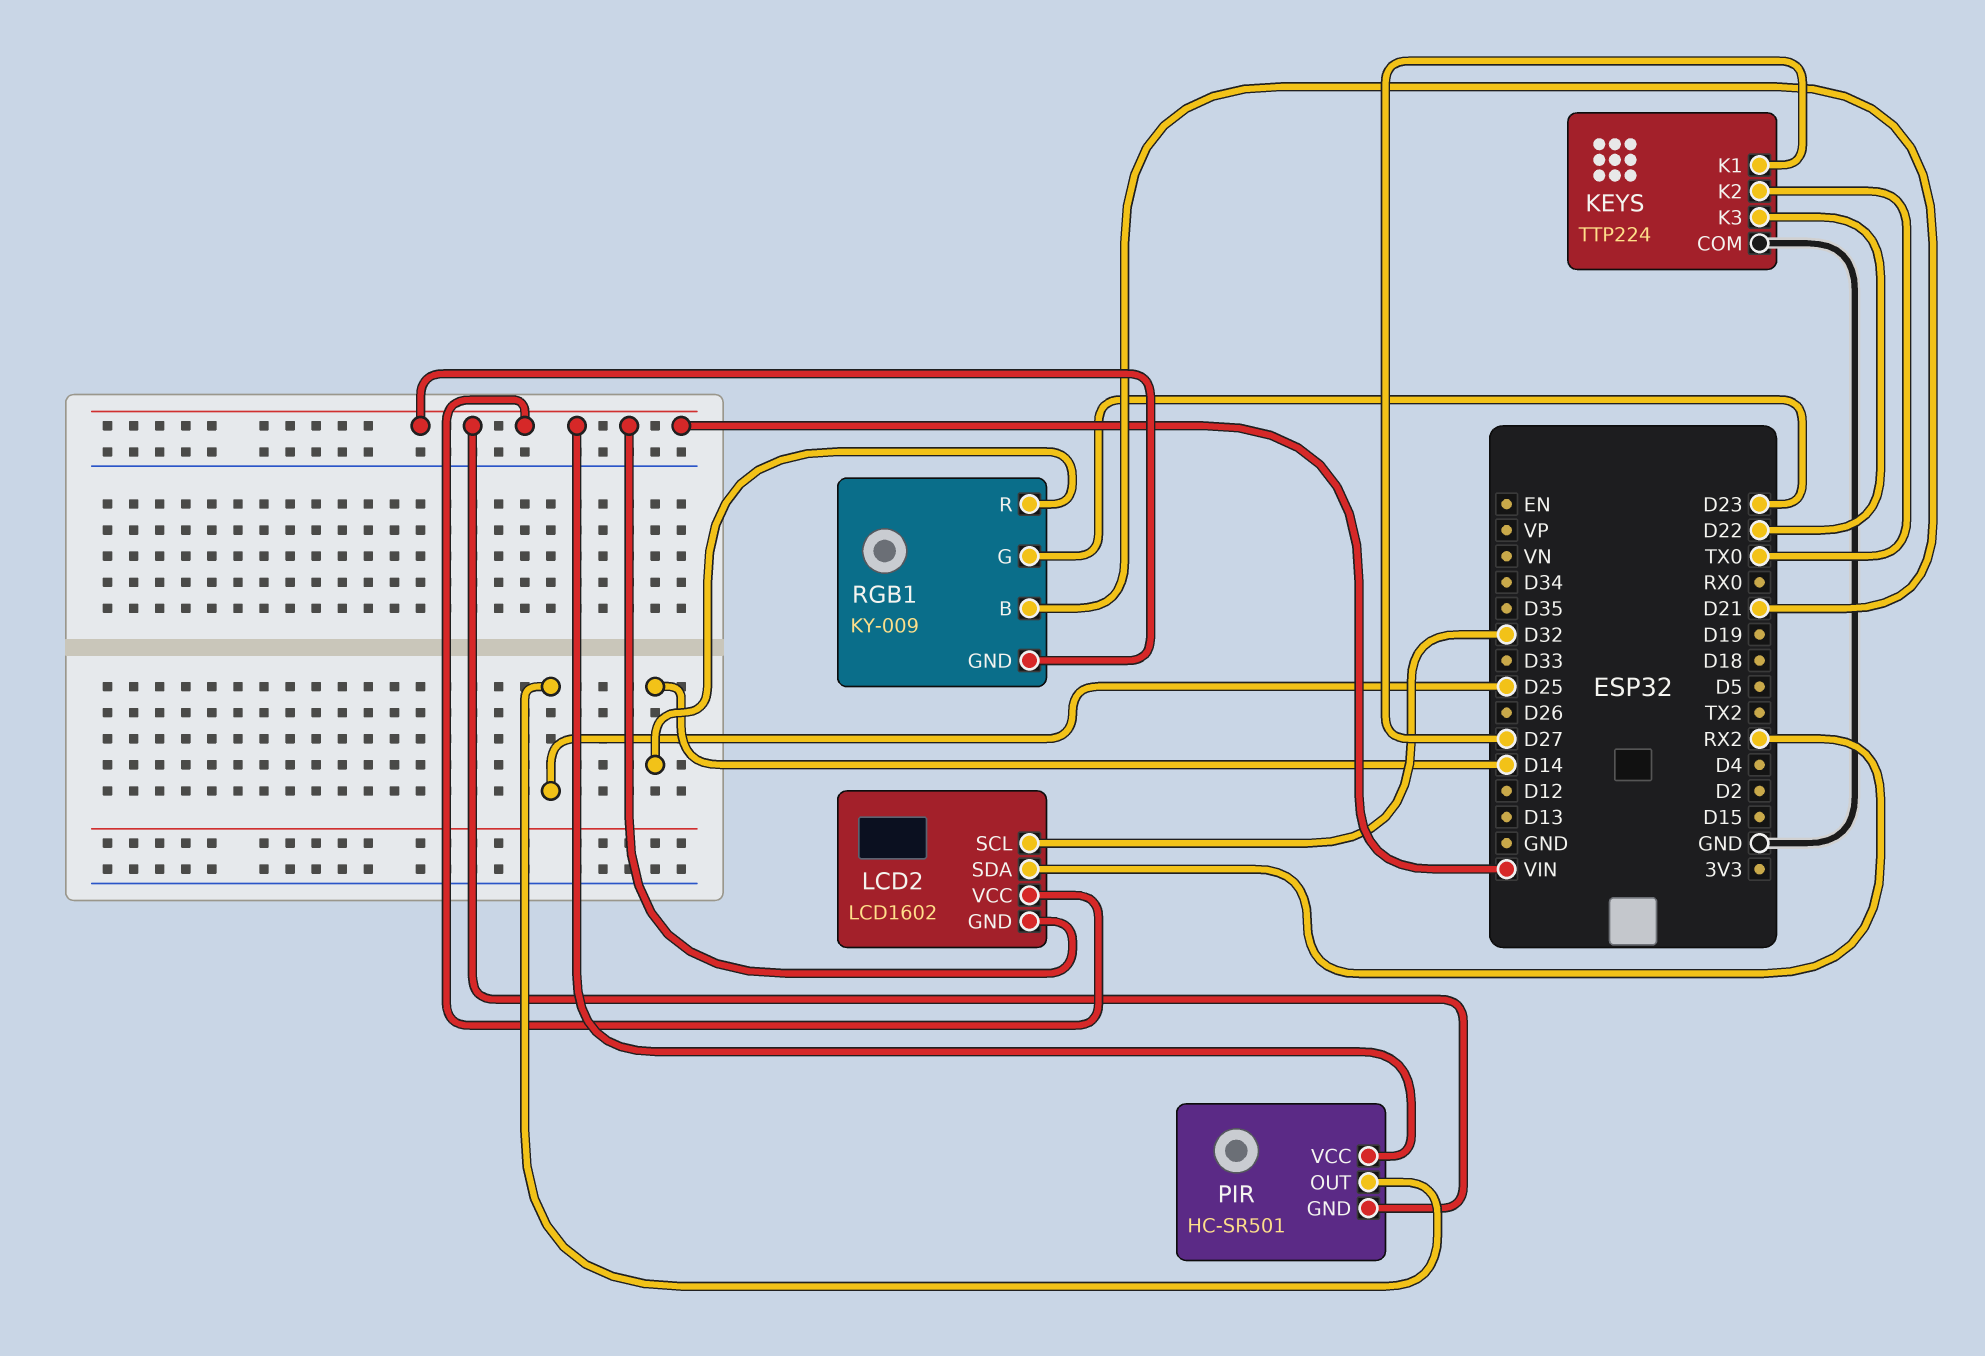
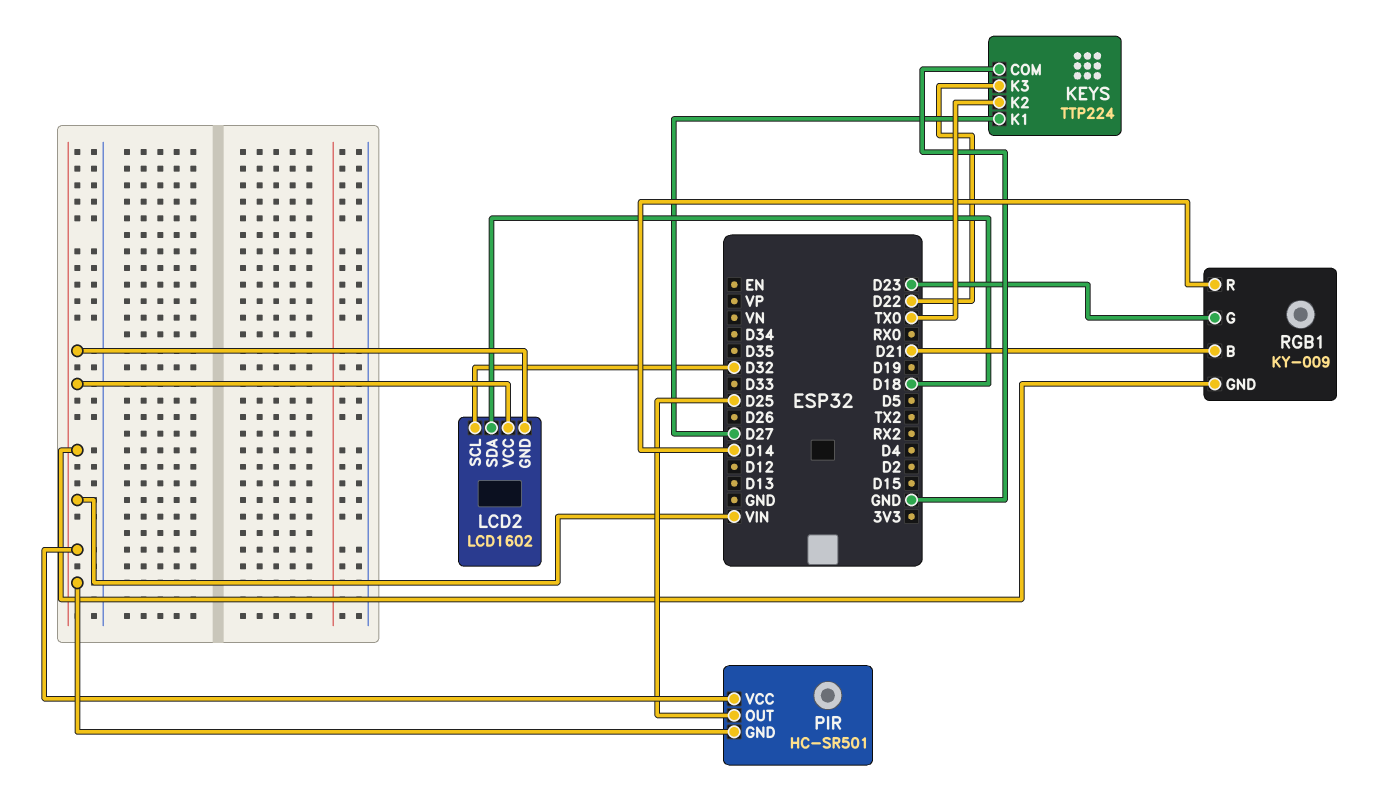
LCD2 pin SDA: RX2 -> D18

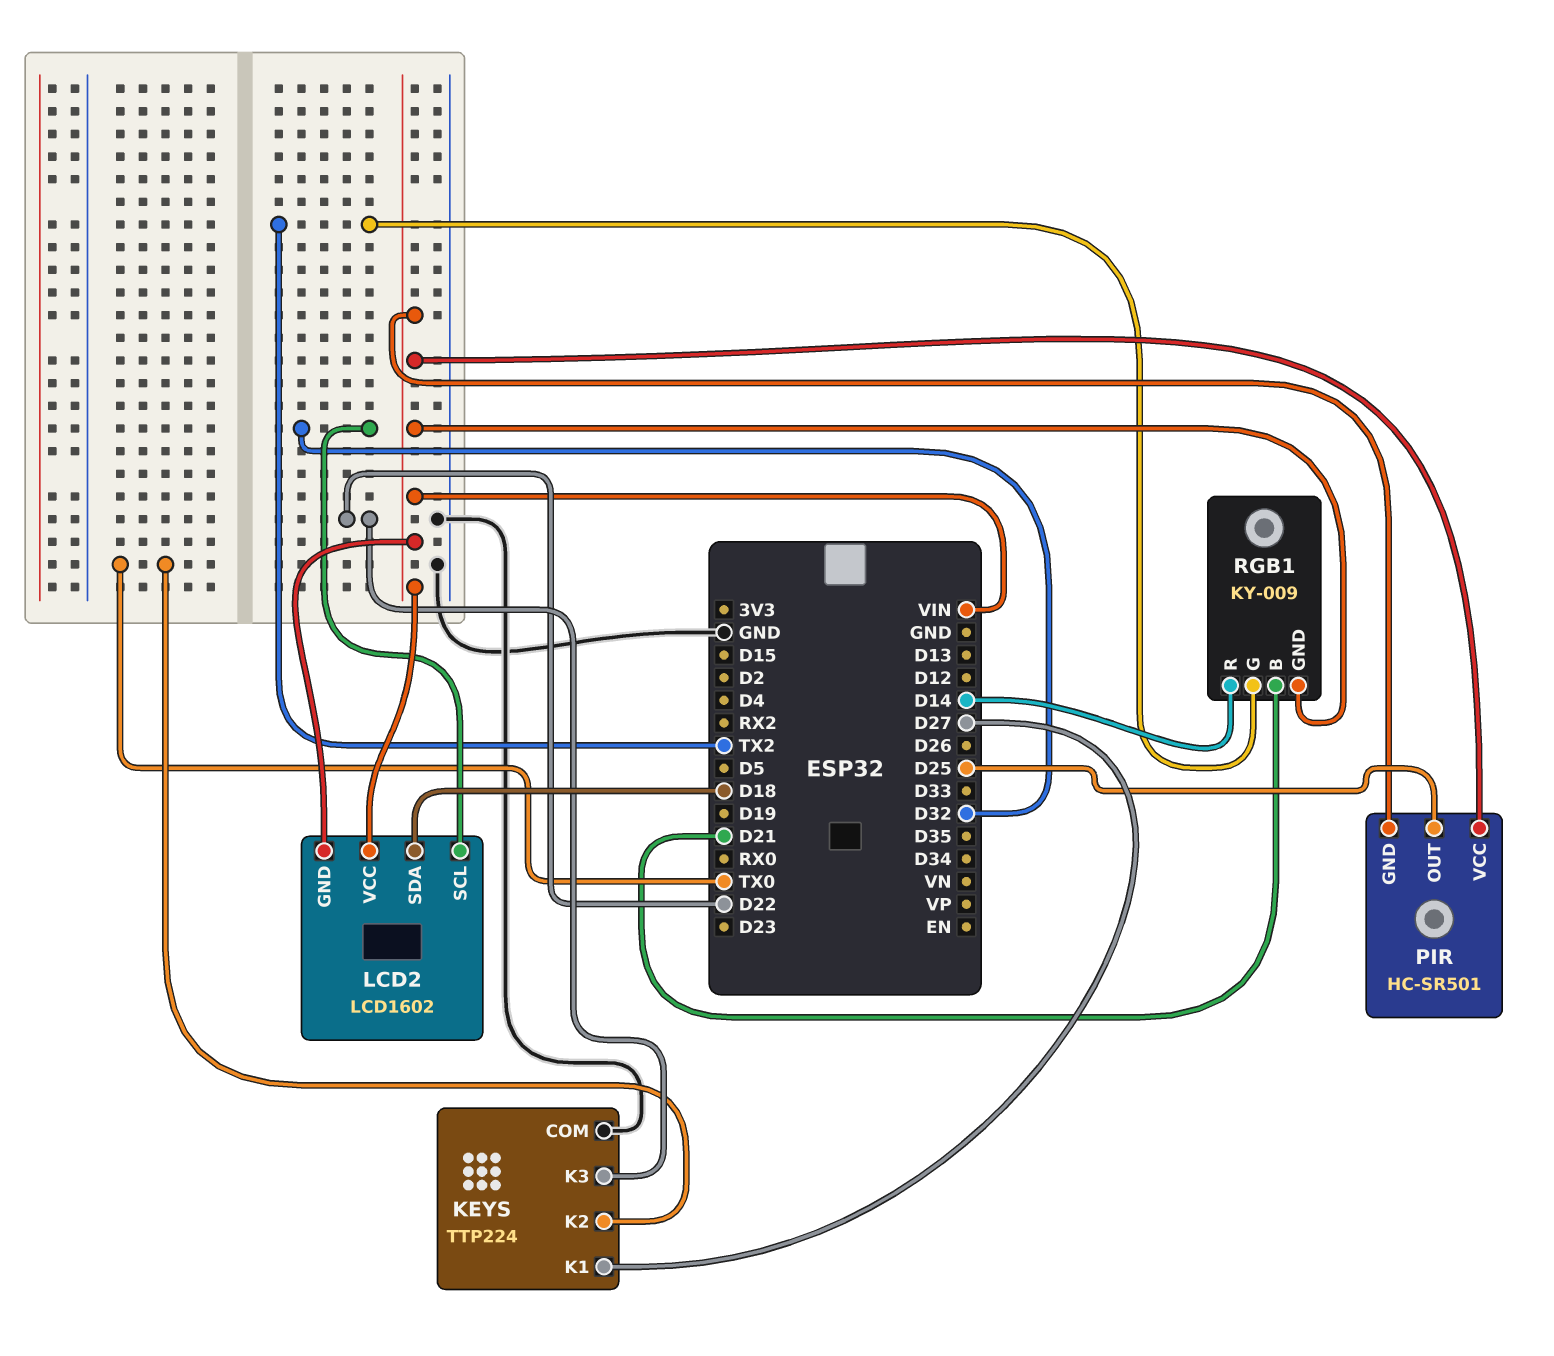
RGB1 pin G: D23 -> TX2

